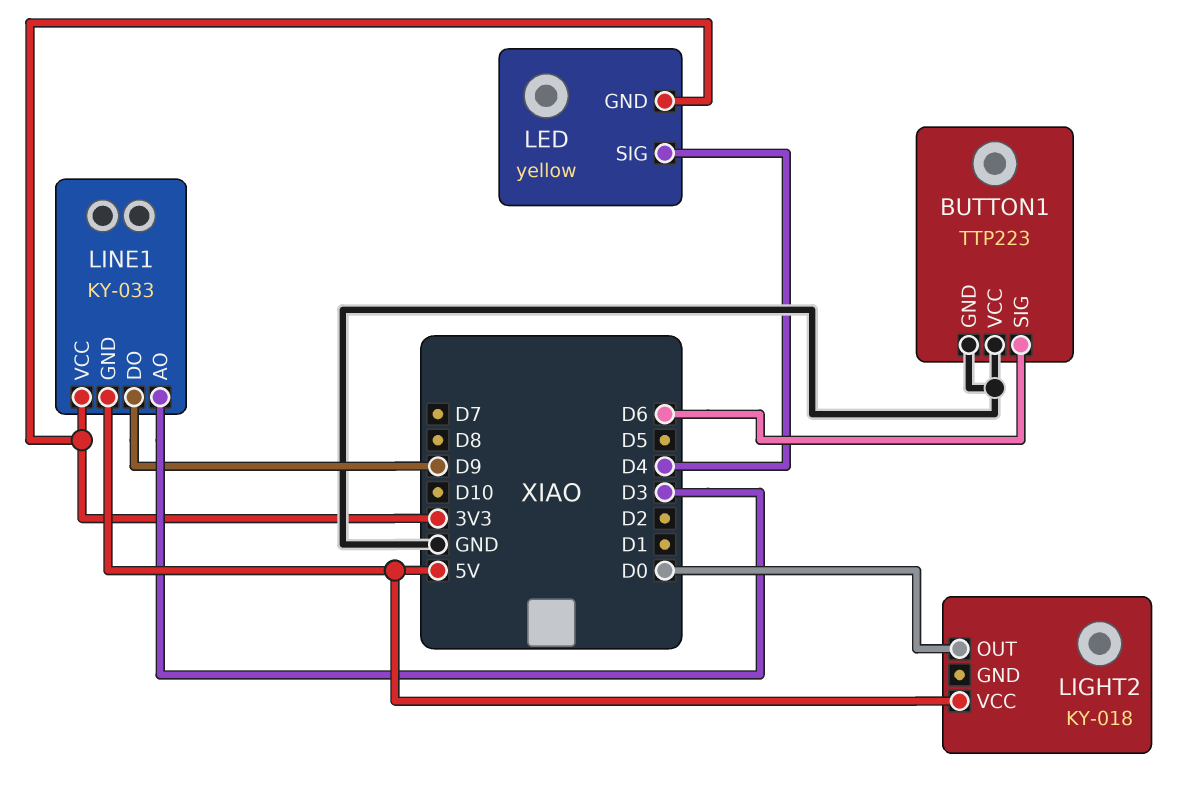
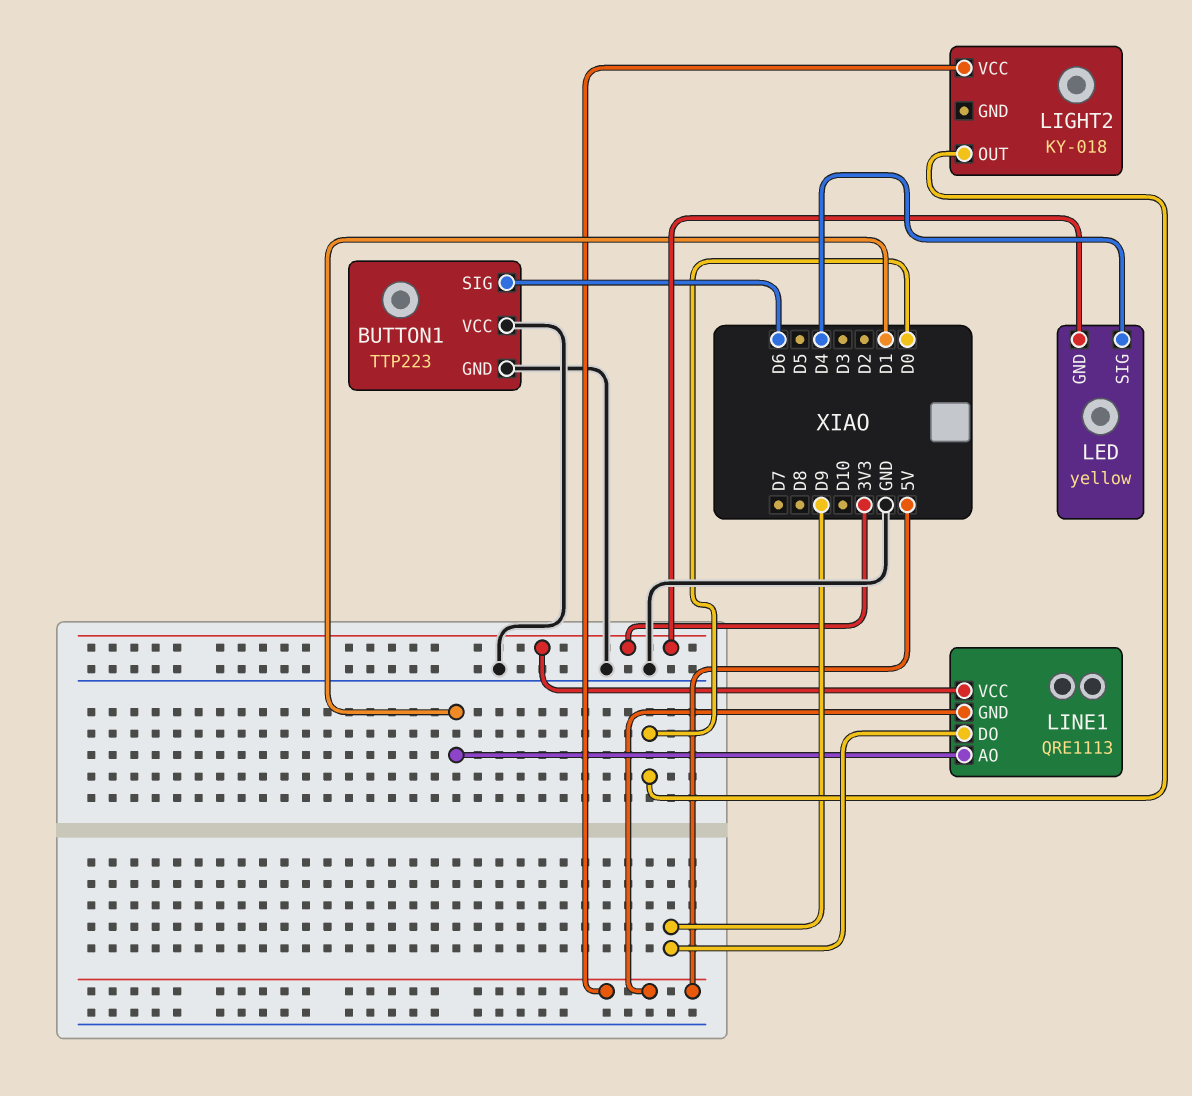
LINE1: KY-033 -> QRE1113
LINE1 pin AO: D3 -> D1

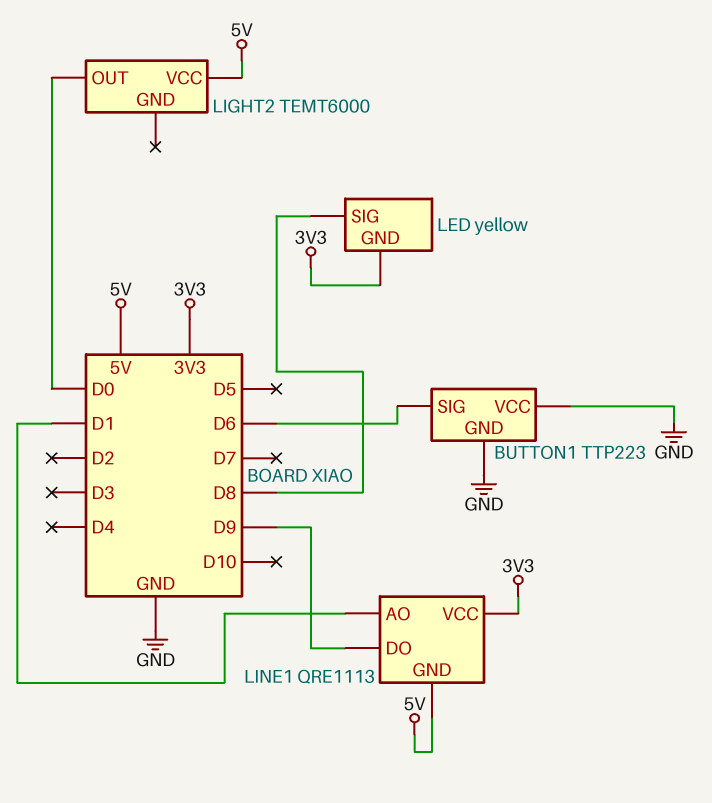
LED pin SIG: D4 -> D8
LIGHT2: KY-018 -> TEMT6000

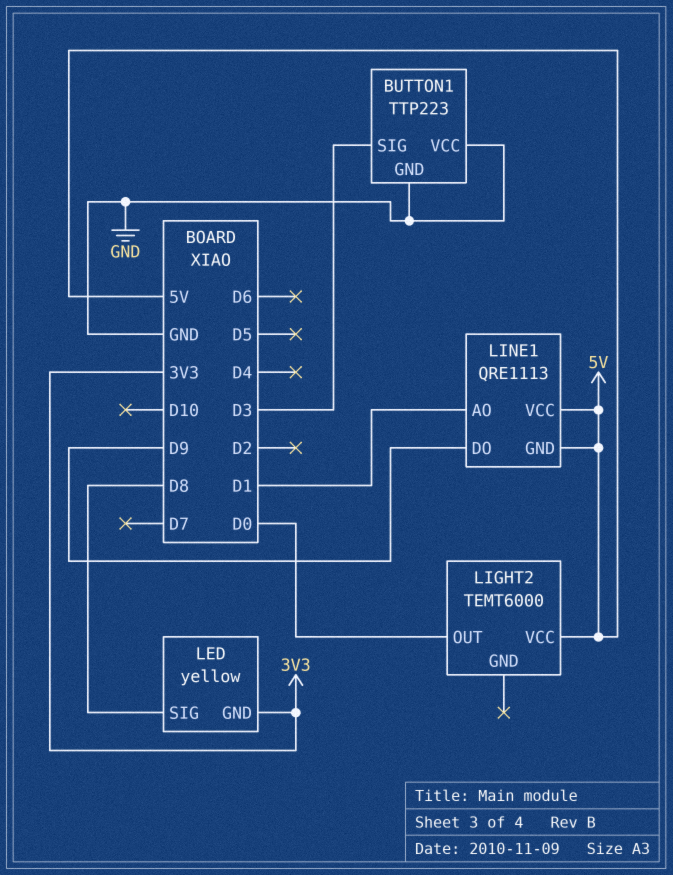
BUTTON1 pin SIG: D6 -> D3
LINE1 pin VCC: 3V3 -> 5V

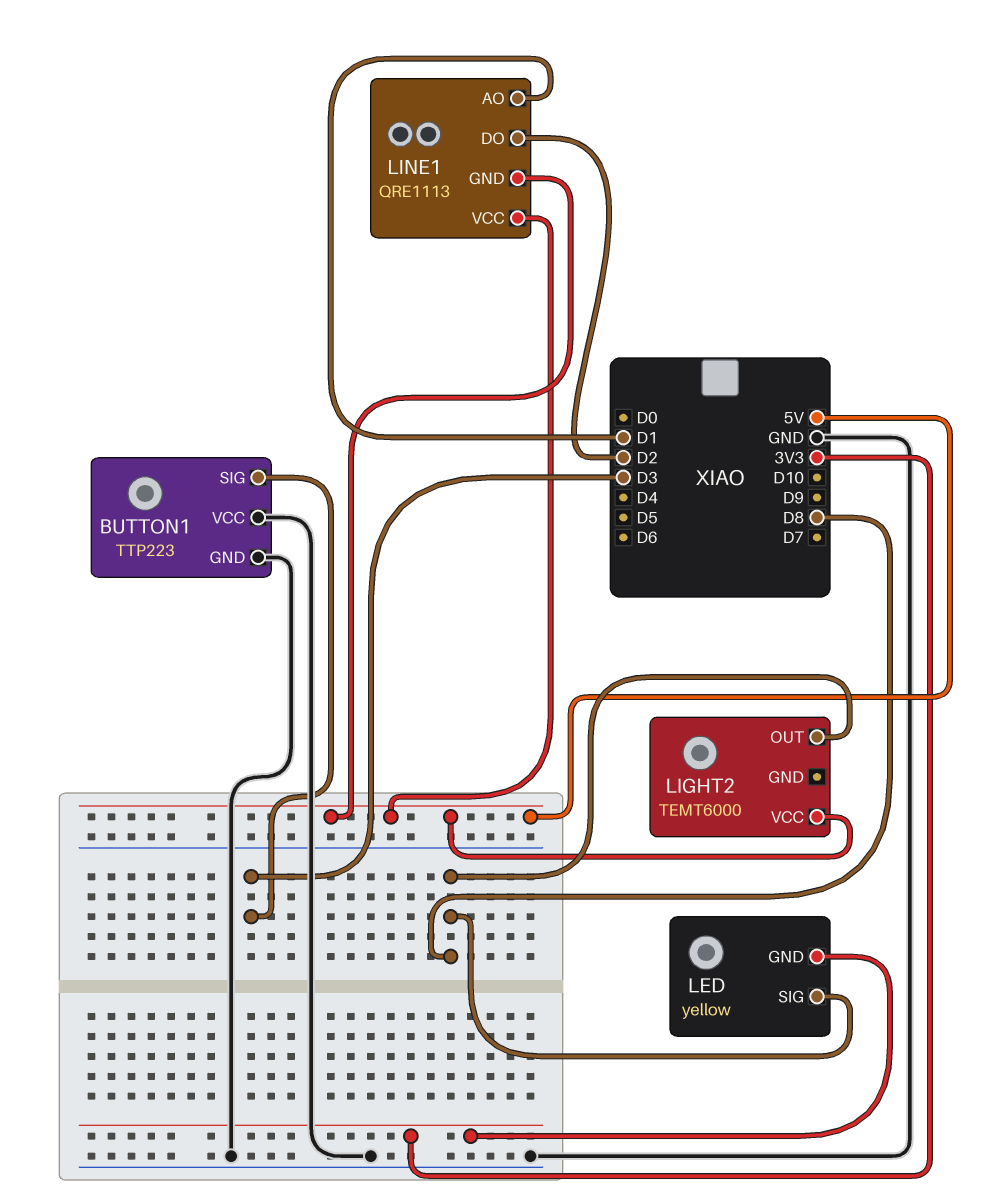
LIGHT2 pin OUT: D0 -> D8
LINE1 pin DO: D9 -> D2

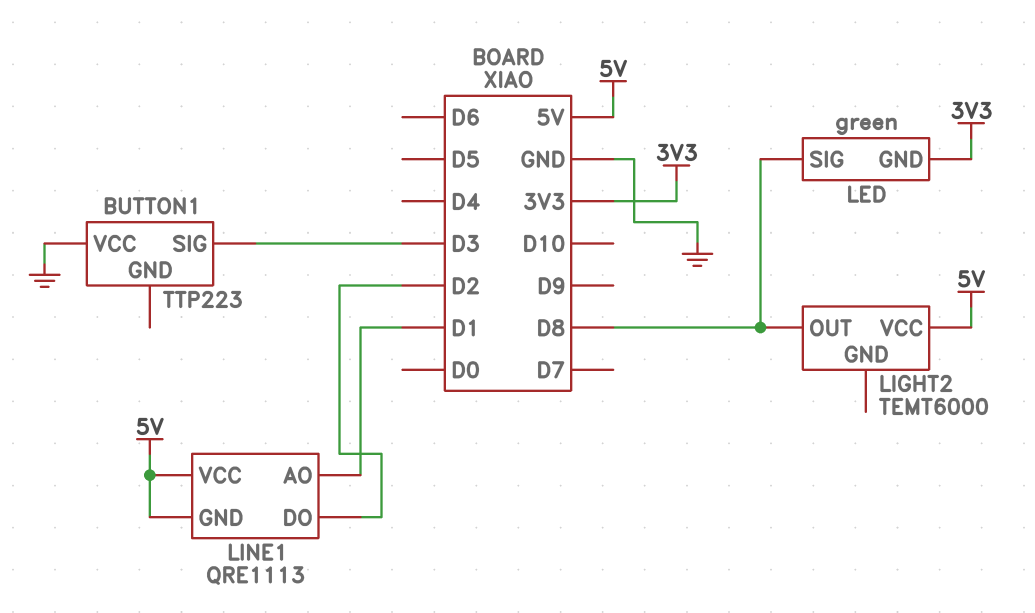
BUTTON1 pin GND: GND -> none
LED: yellow -> green

